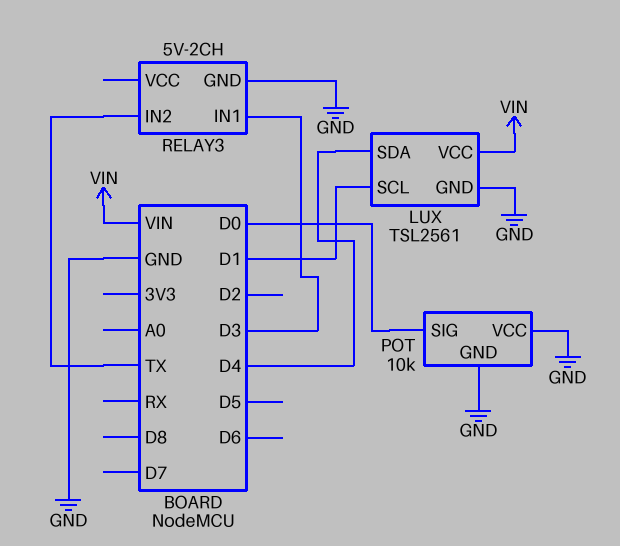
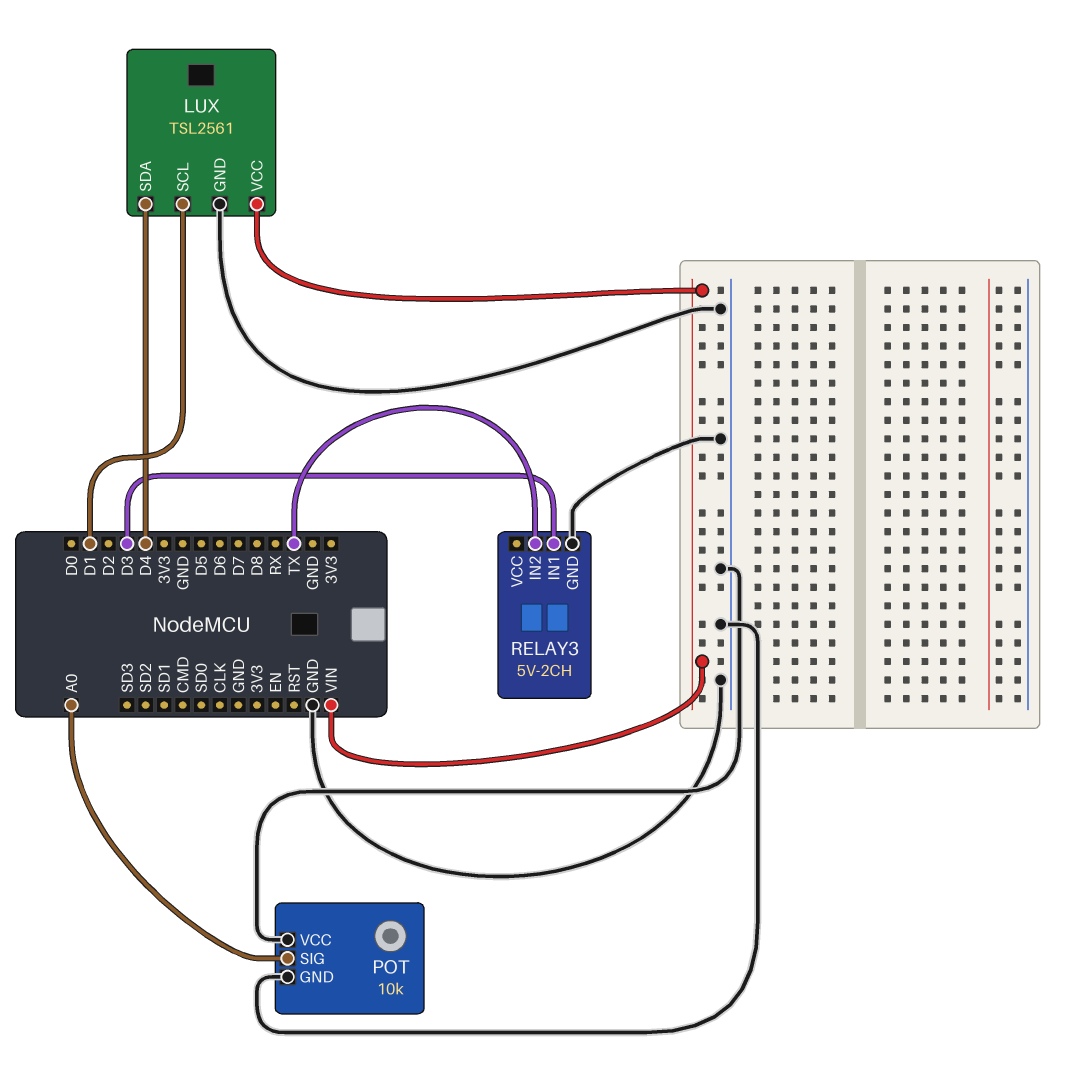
POT pin SIG: D0 -> A0

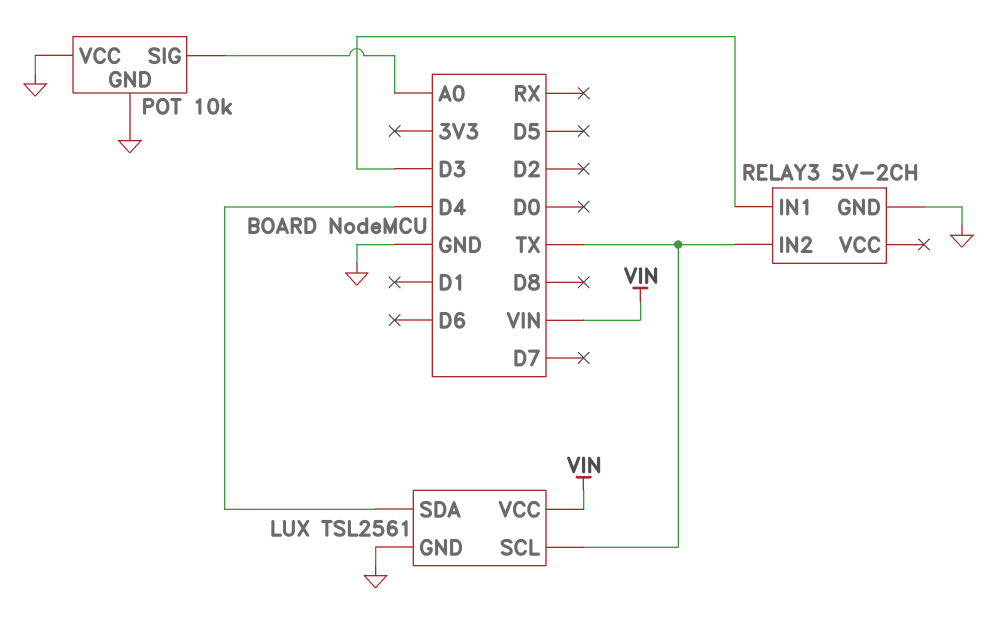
LUX pin SCL: D1 -> TX

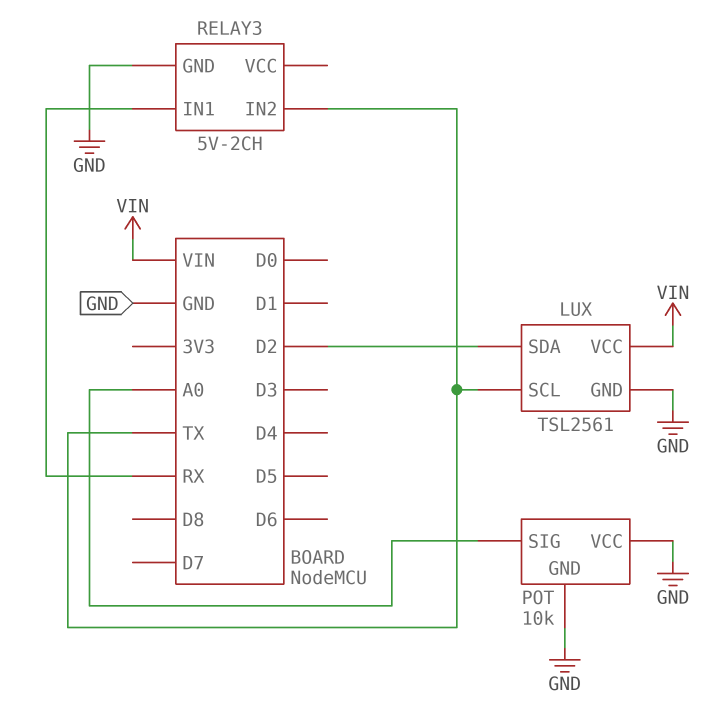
LUX pin SDA: D4 -> D2
RELAY3 pin IN1: D3 -> RX

